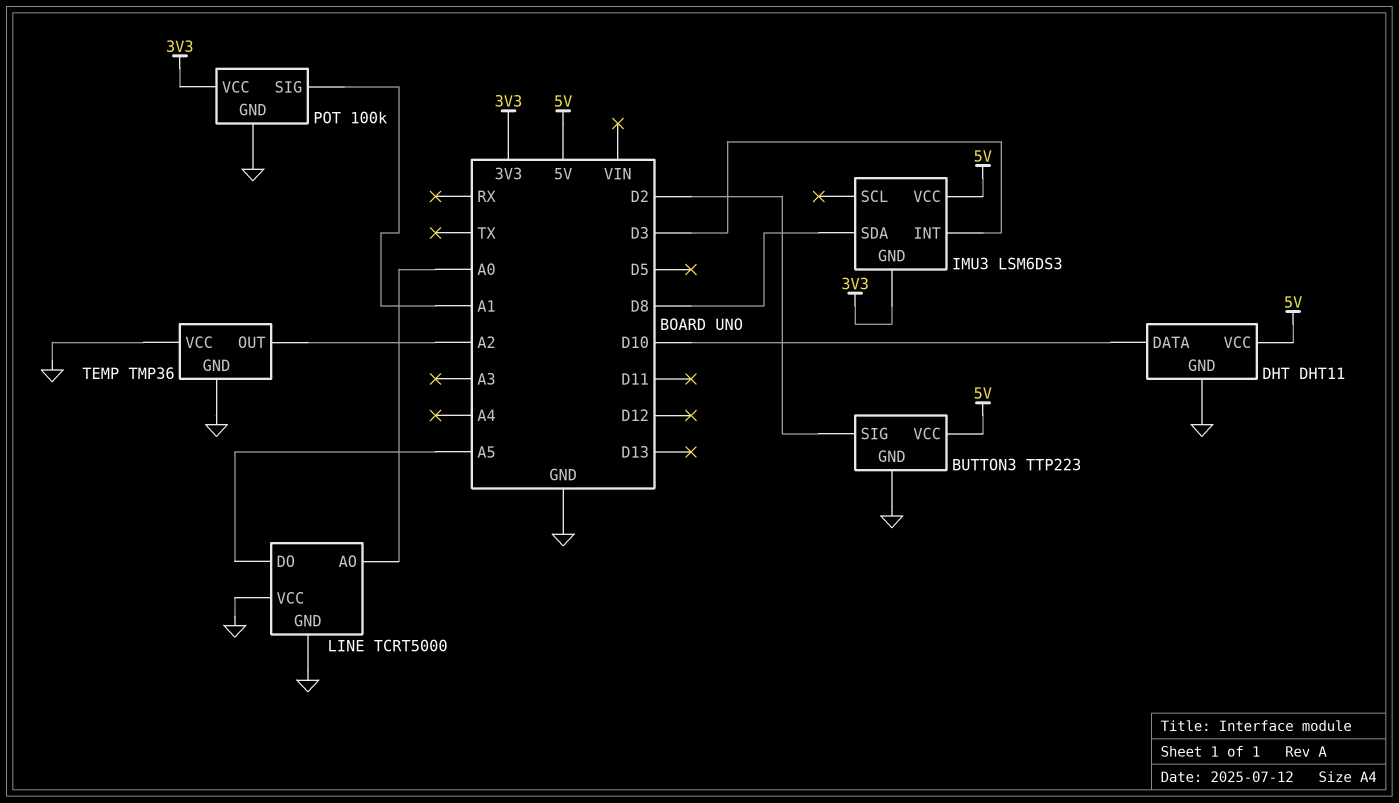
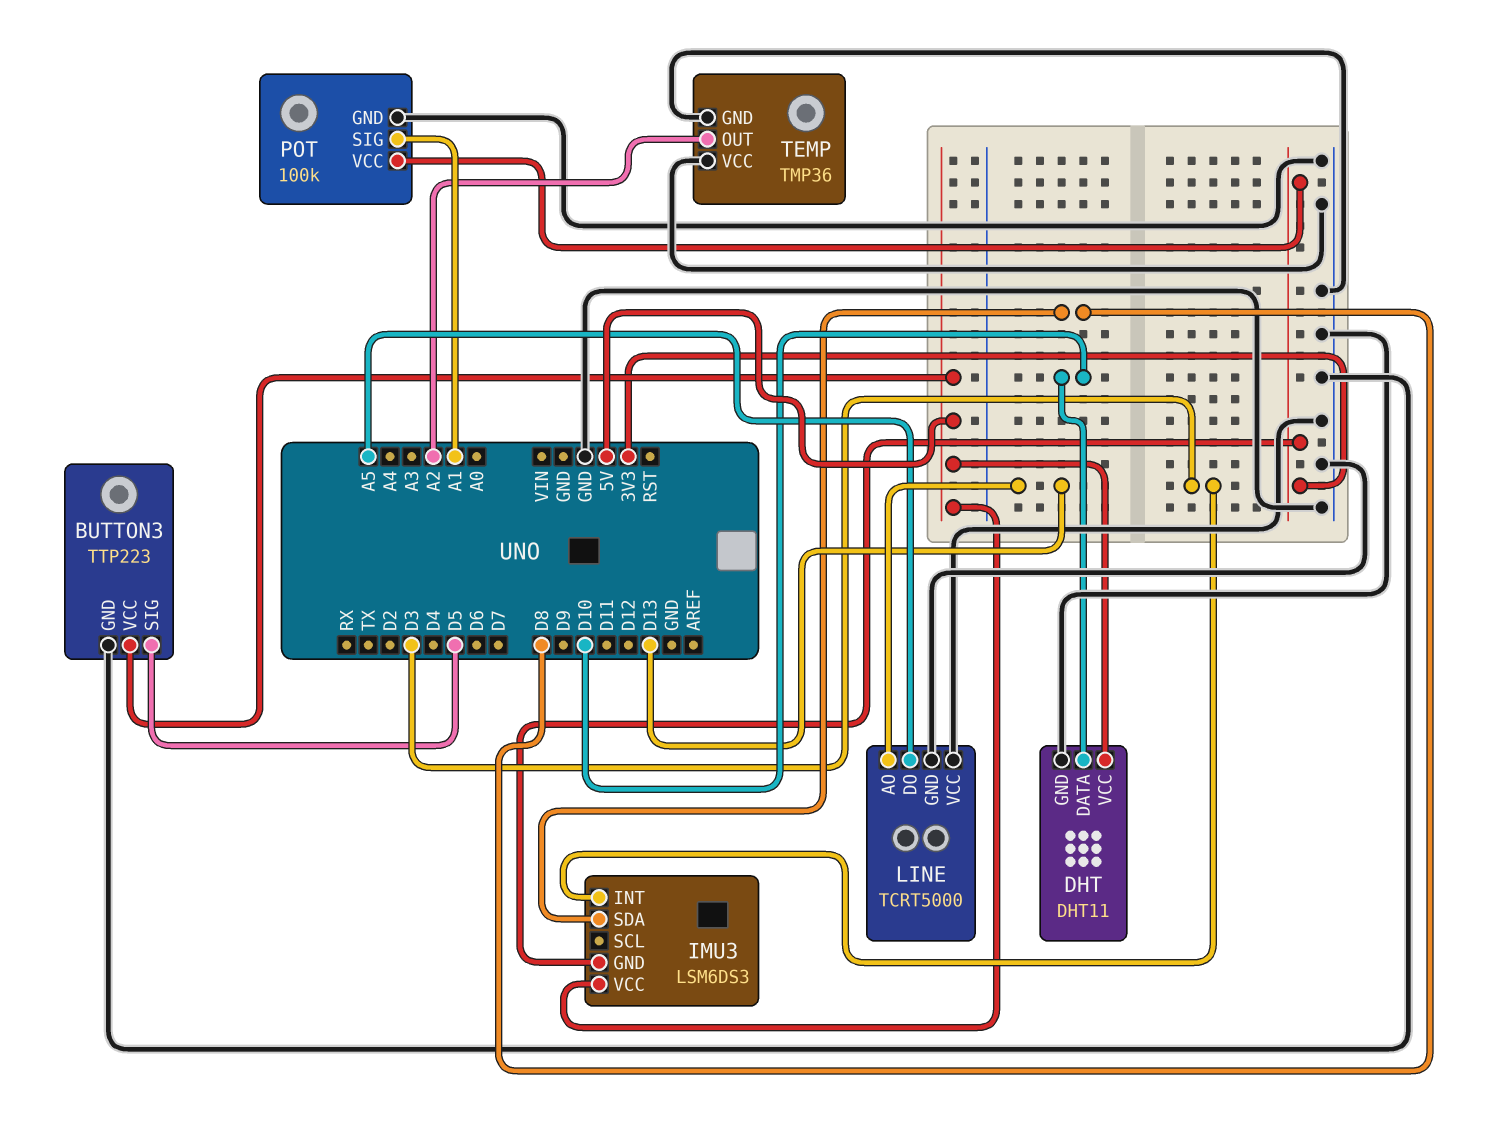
BUTTON3 pin SIG: D2 -> D5
LINE pin AO: A0 -> D13

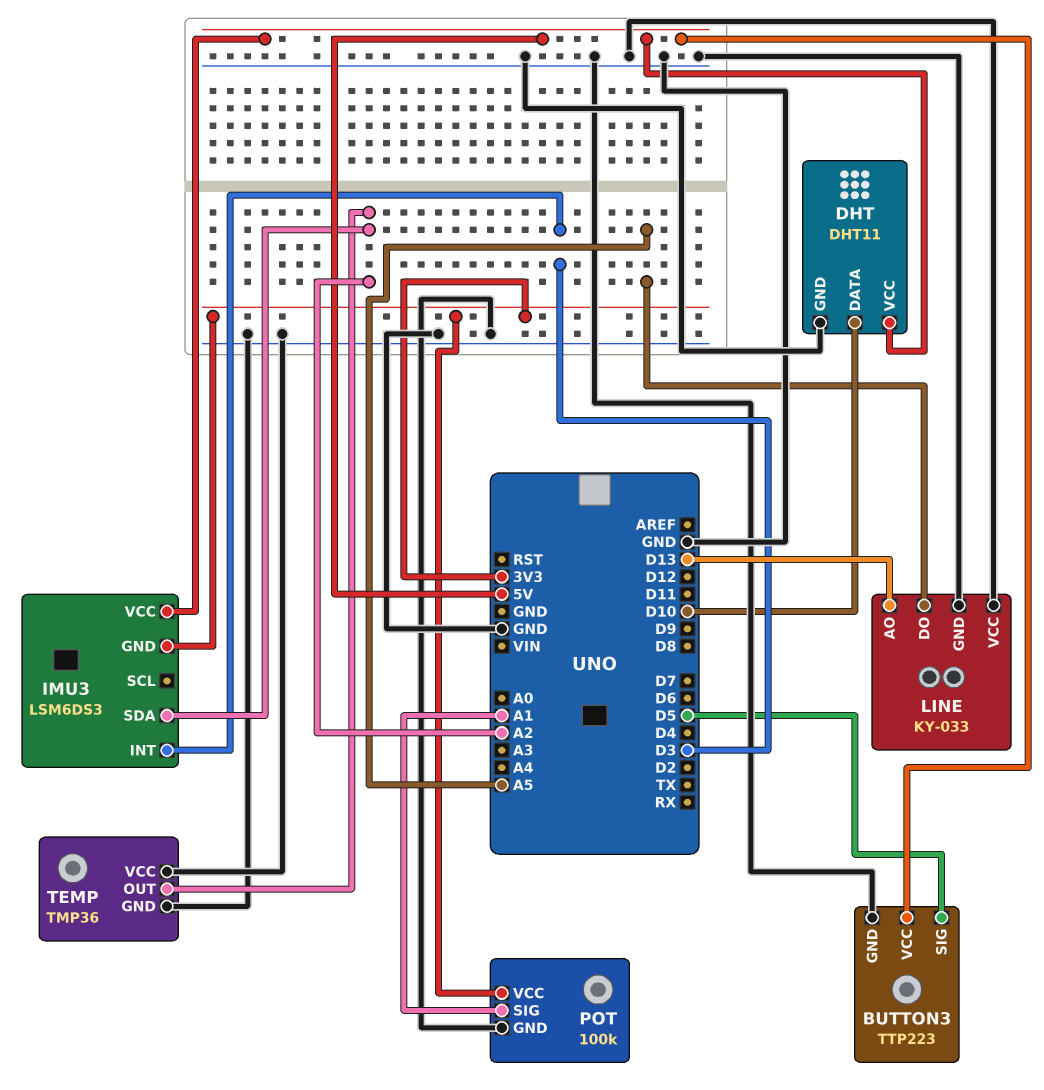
IMU3 pin SDA: D8 -> A2
LINE: TCRT5000 -> KY-033

